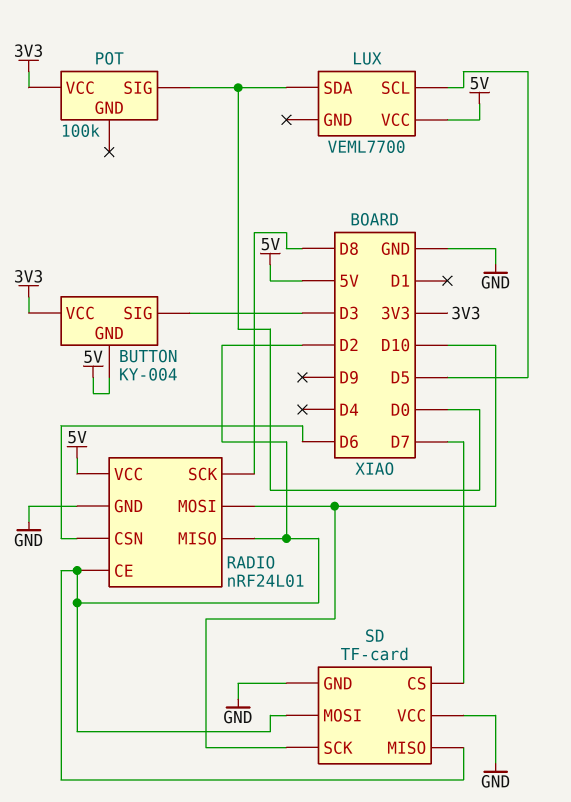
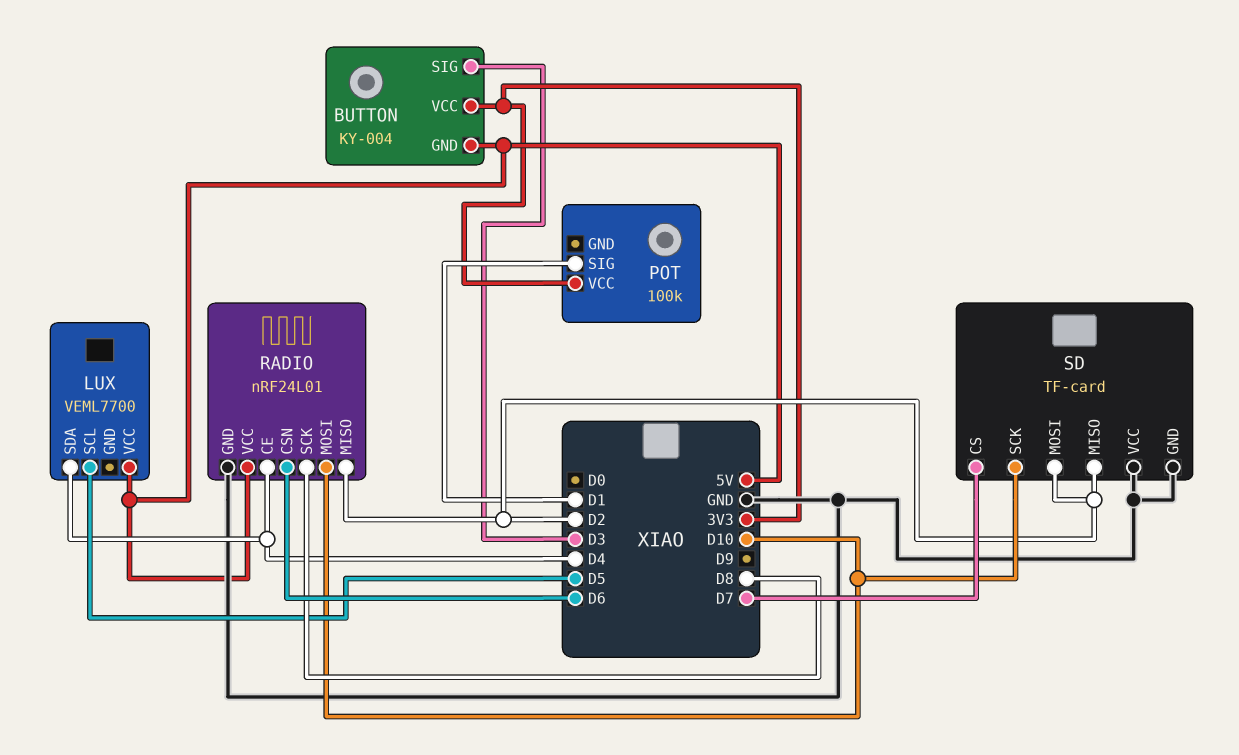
LUX pin SDA: D0 -> D4
POT pin SIG: D0 -> D1
RADIO pin CE: D2 -> D4

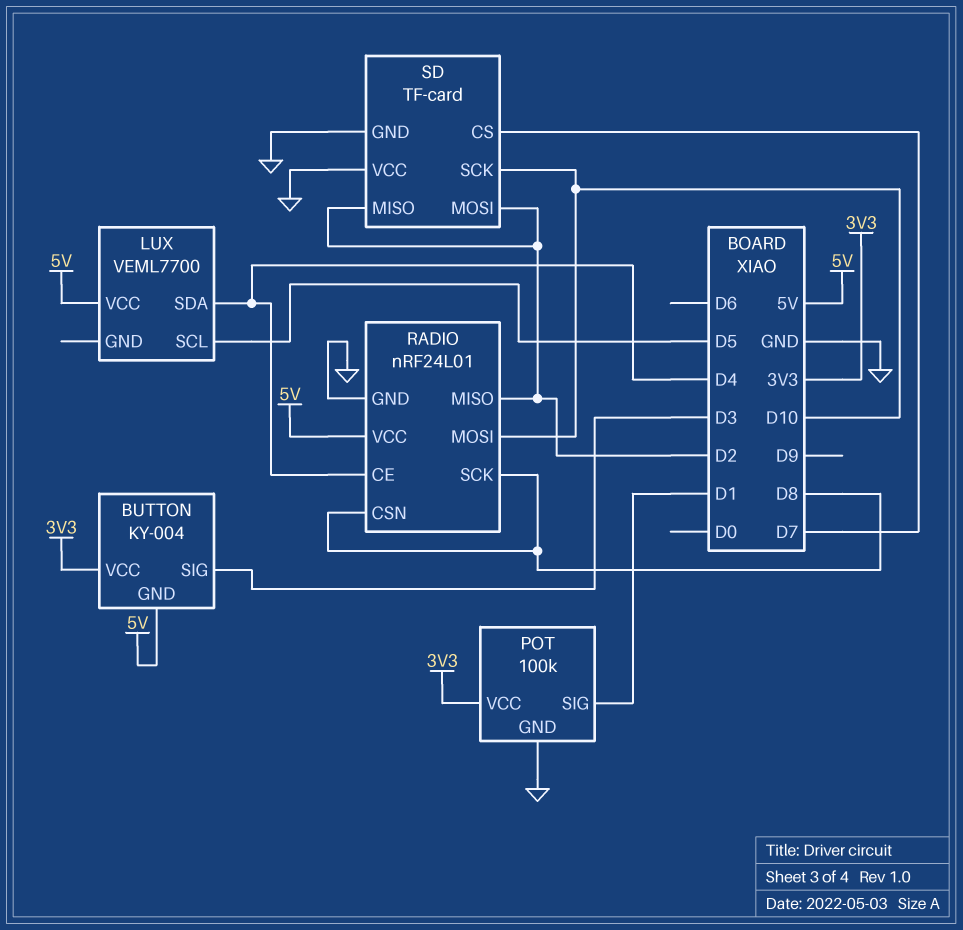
POT pin GND: none -> GND
RADIO pin CSN: D6 -> D8

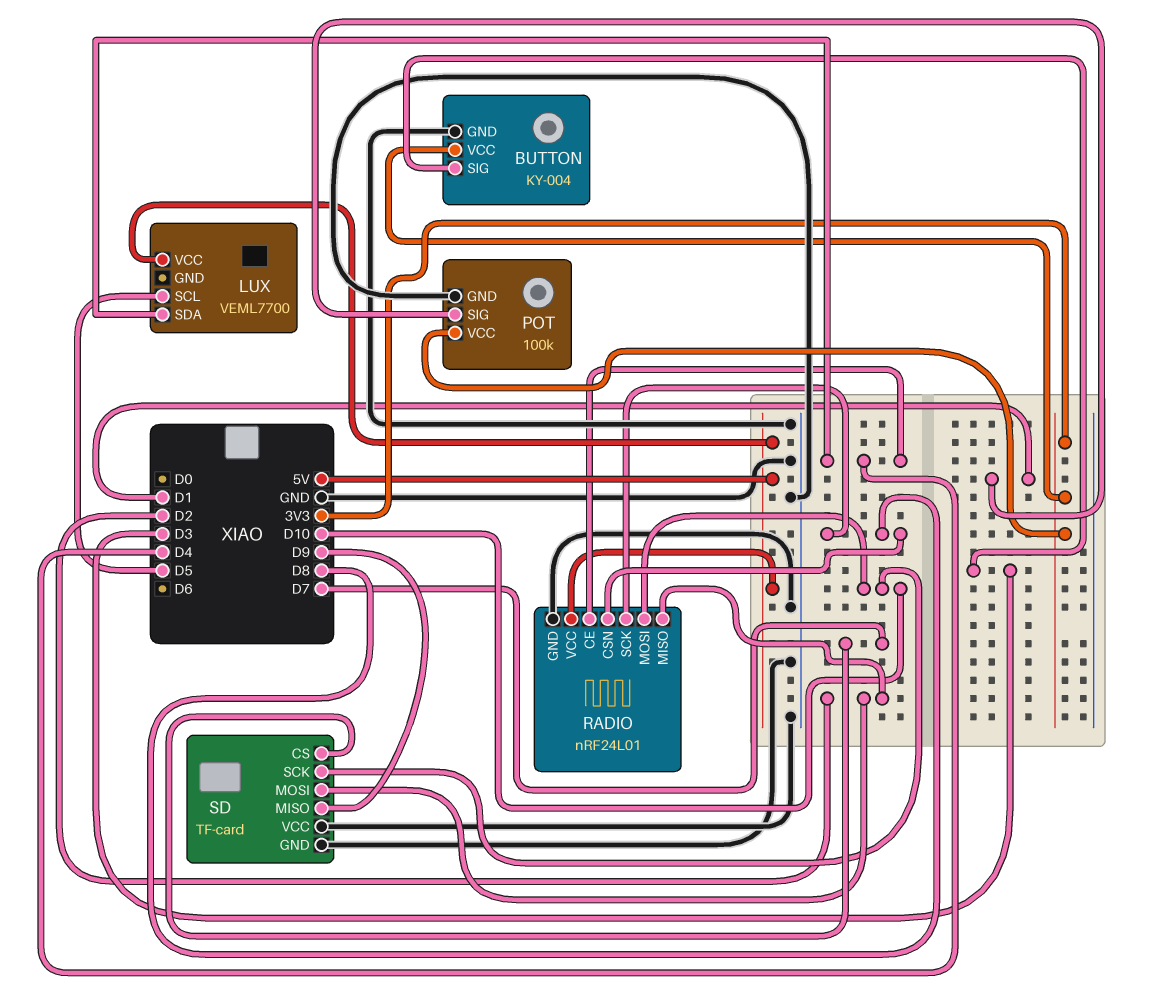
BUTTON pin GND: 5V -> GND
SD pin MISO: D2 -> D9

